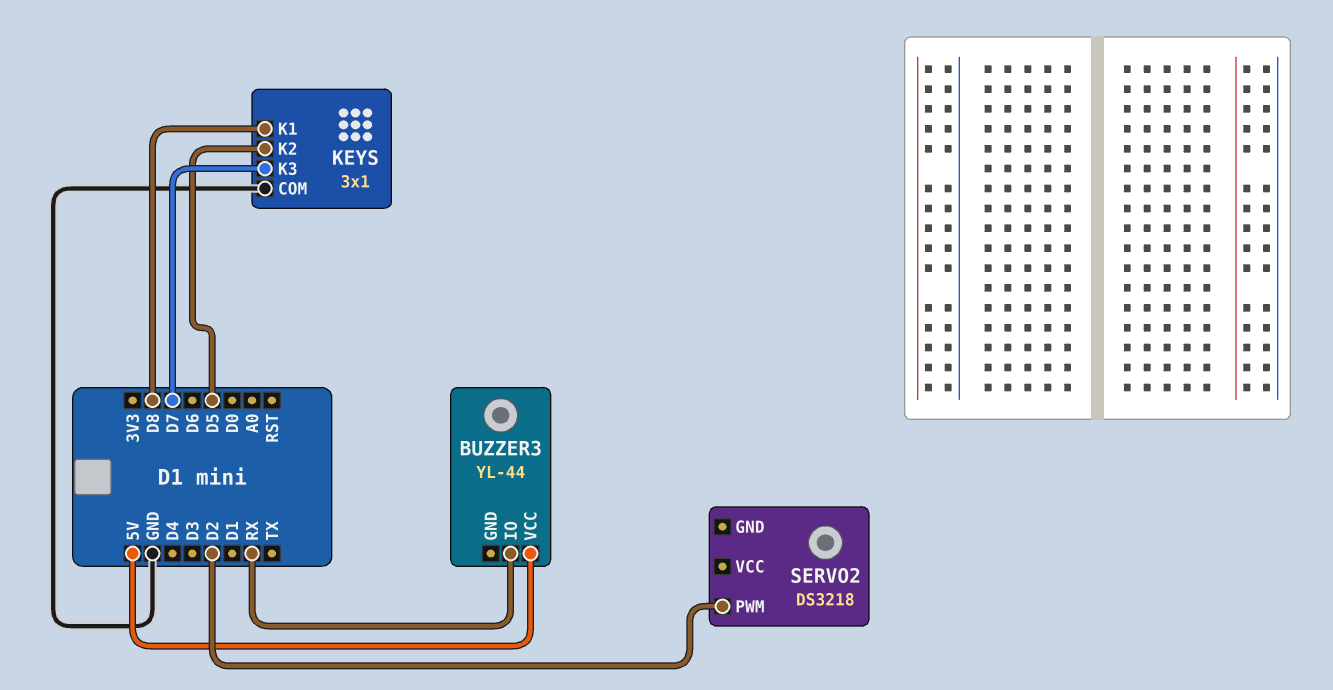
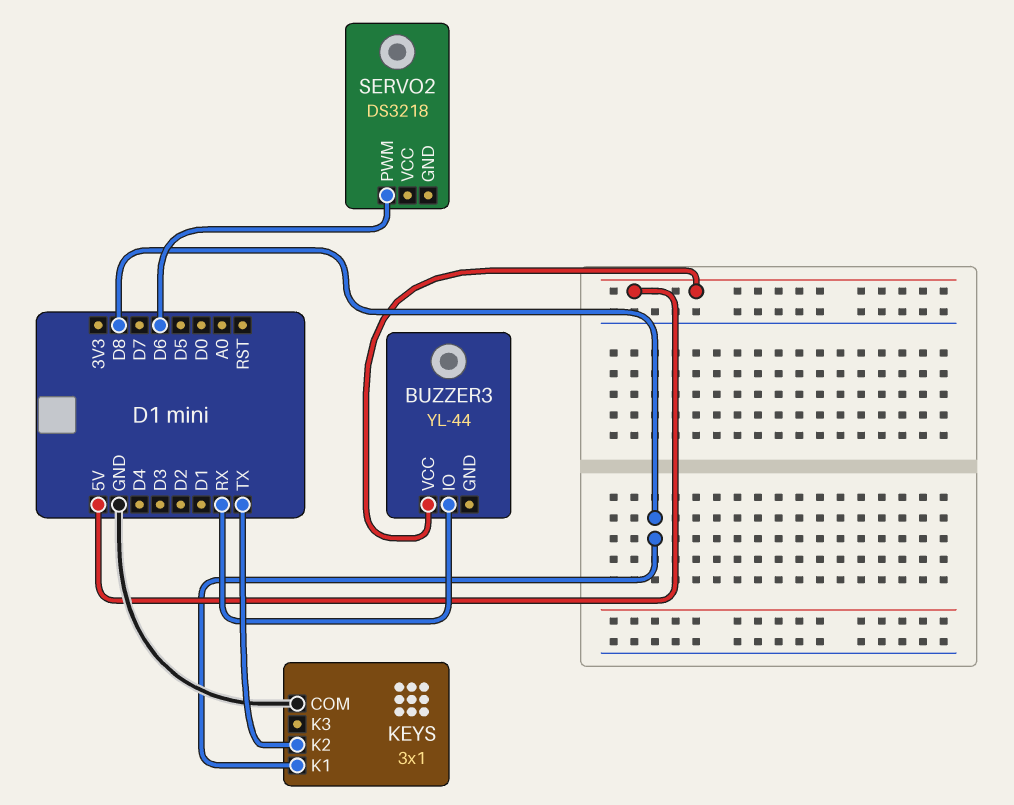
KEYS pin K2: D5 -> TX
KEYS pin K3: D7 -> none
SERVO2 pin PWM: D2 -> D6

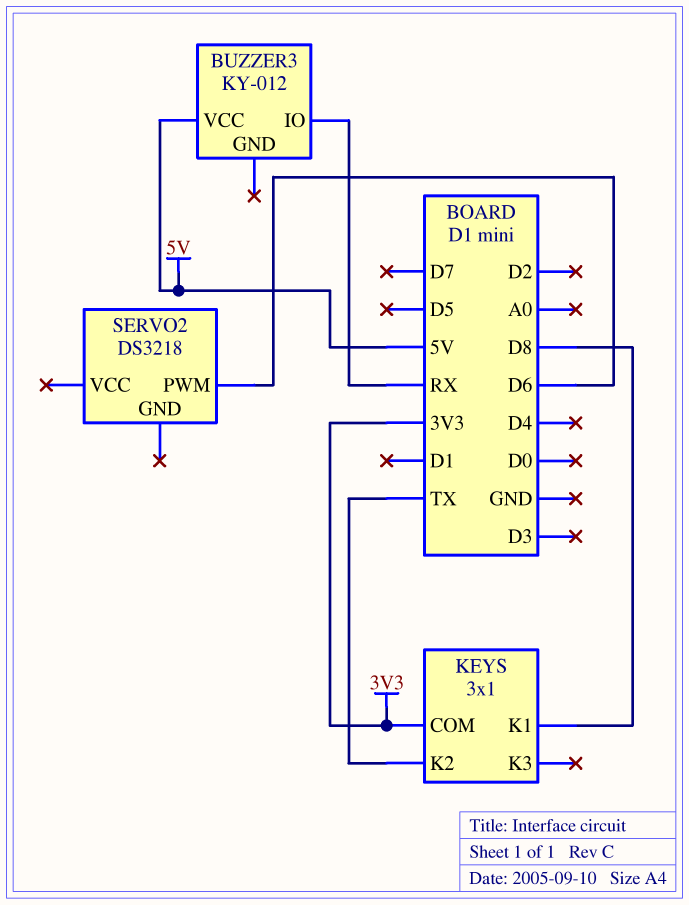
BUZZER3: YL-44 -> KY-012
KEYS pin COM: GND -> 3V3

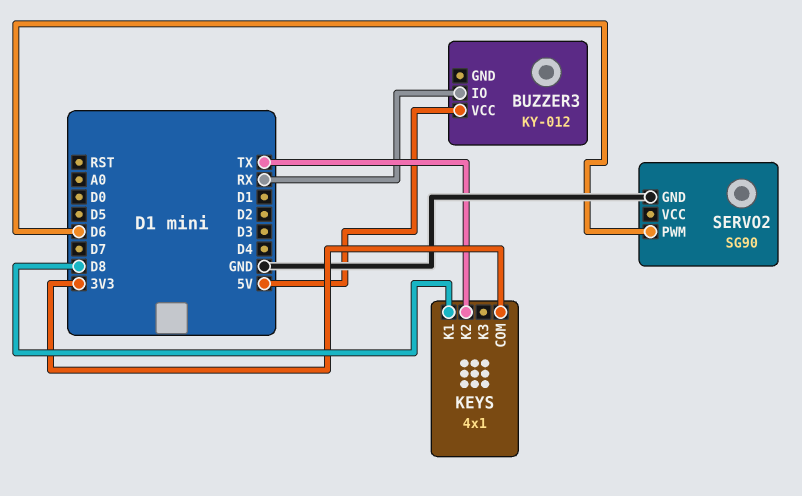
KEYS: 3x1 -> 4x1
SERVO2: DS3218 -> SG90
SERVO2 pin GND: none -> GND

